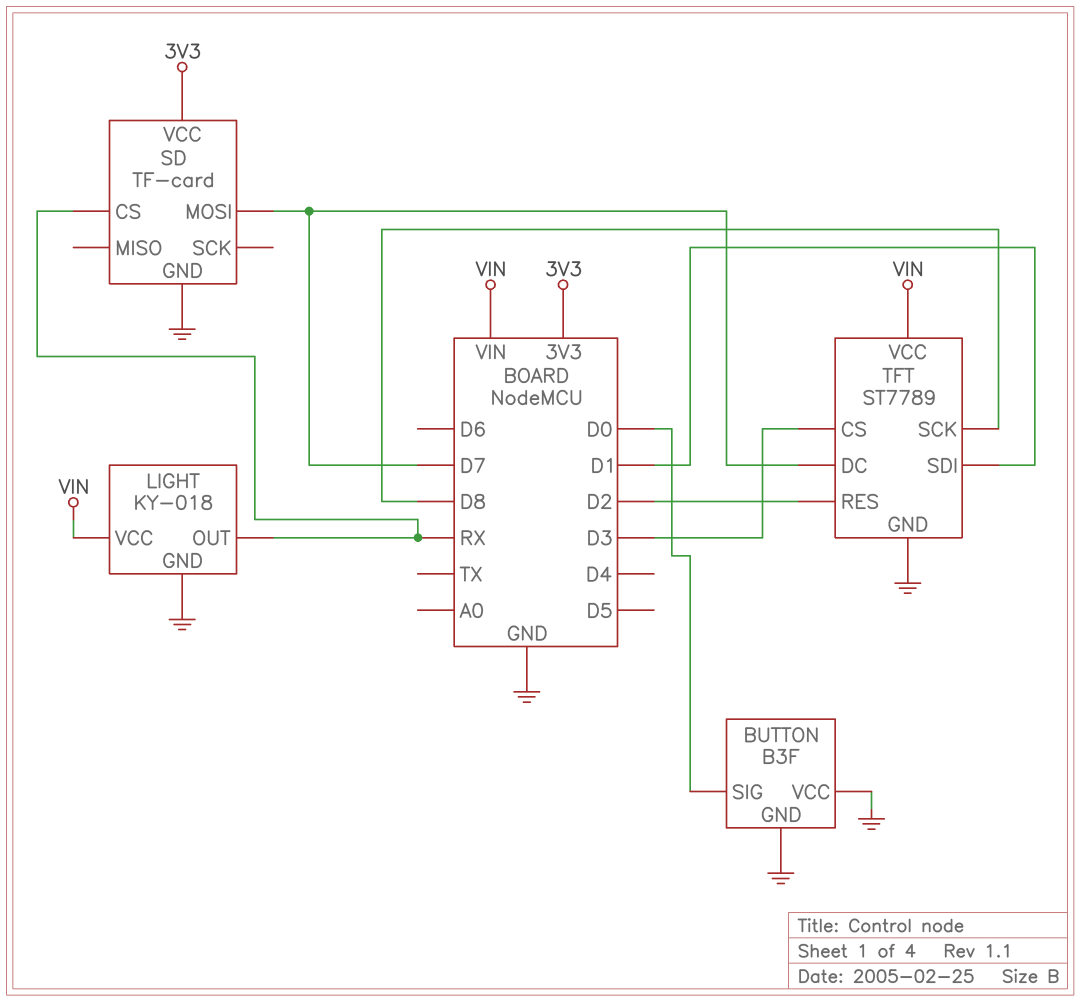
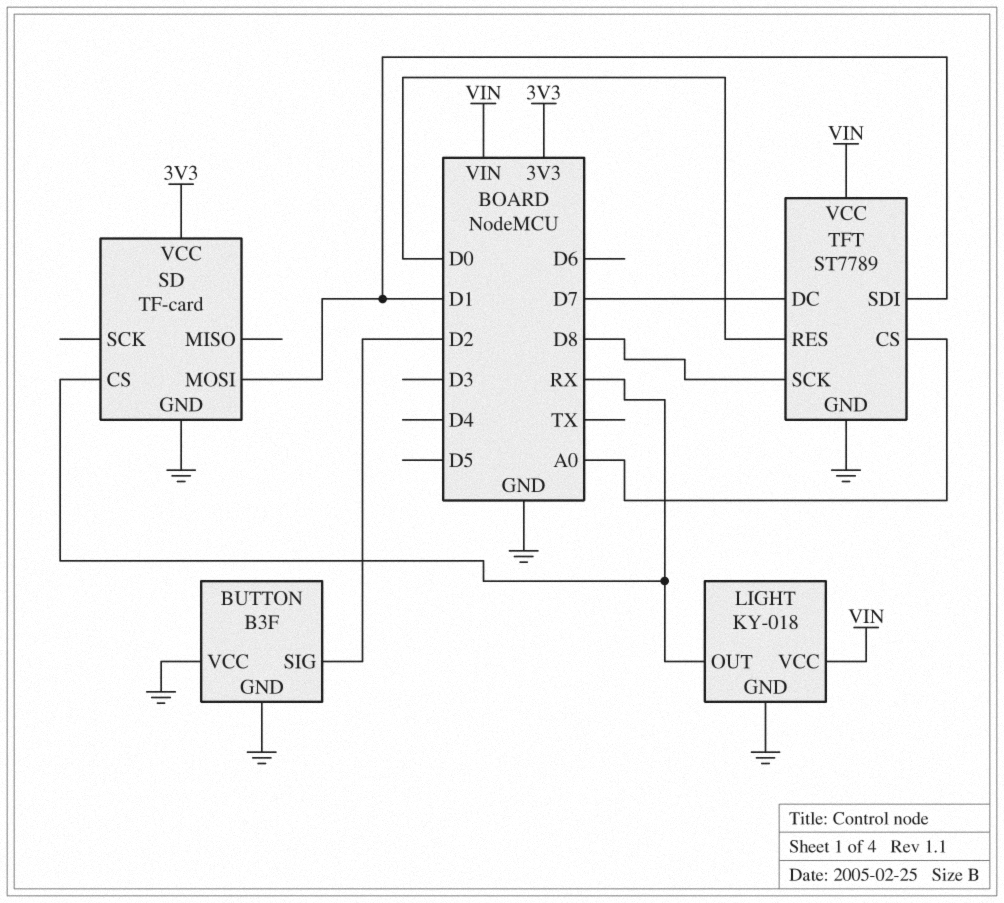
BUTTON pin SIG: D0 -> D2
SD pin MOSI: D7 -> D1
TFT pin CS: D3 -> A0
TFT pin RES: D2 -> D0

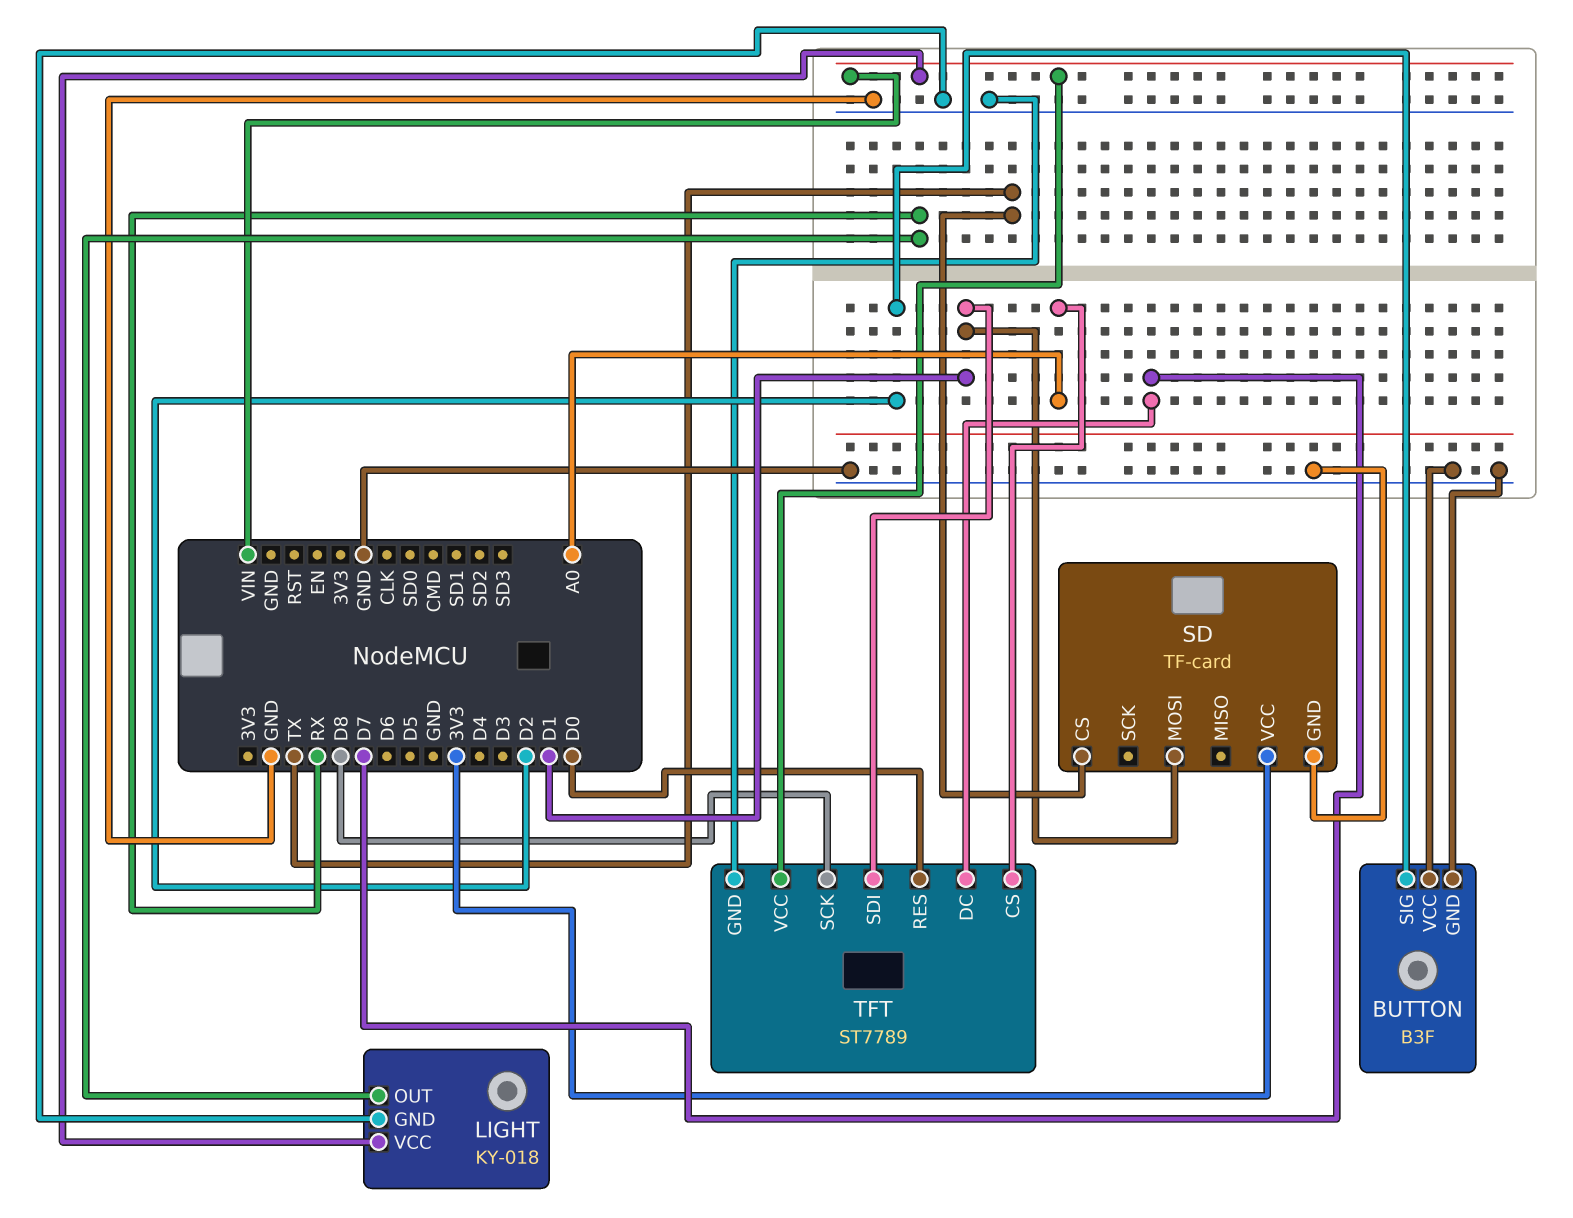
SD pin CS: RX -> TX

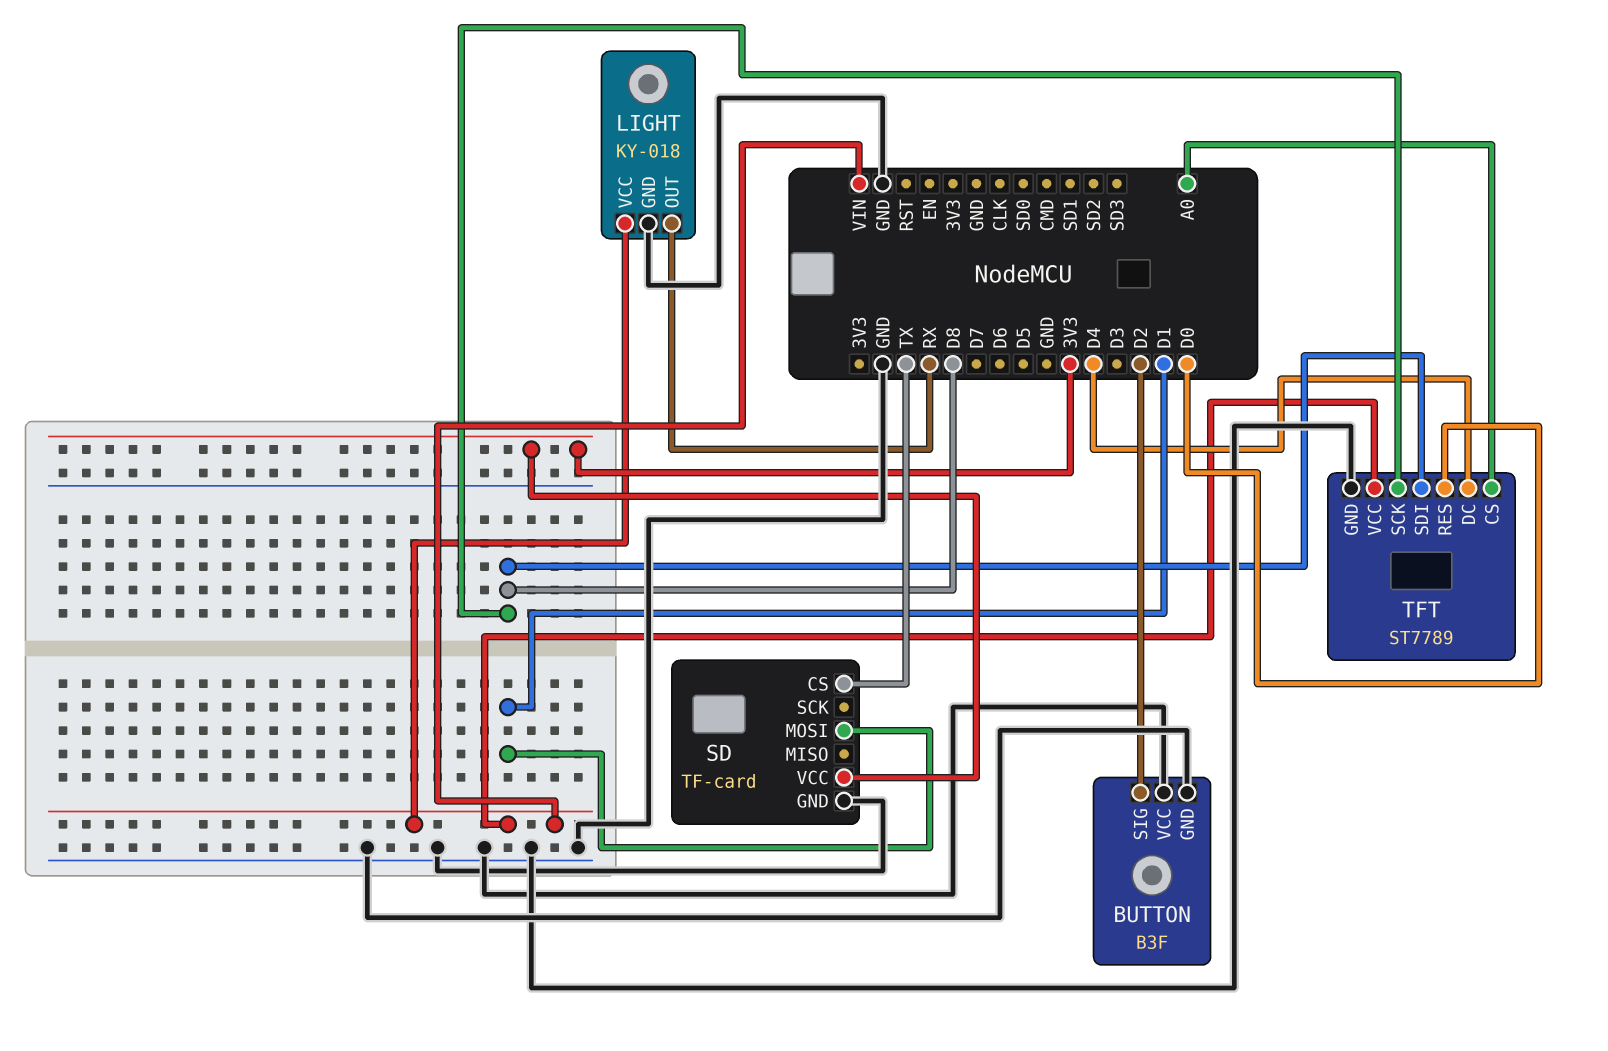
TFT pin DC: D7 -> D4
TFT pin SDI: D1 -> D8

